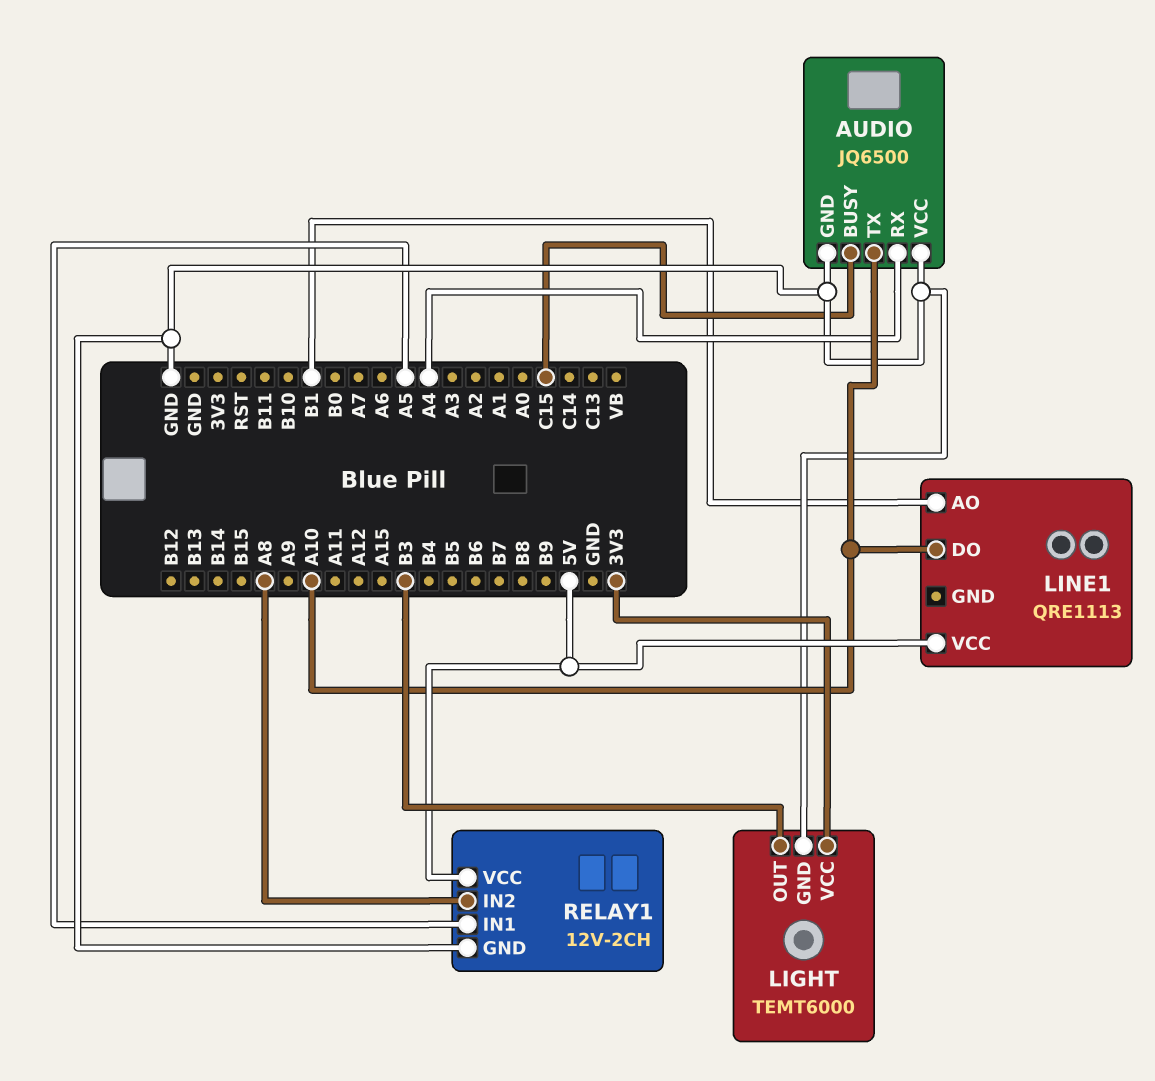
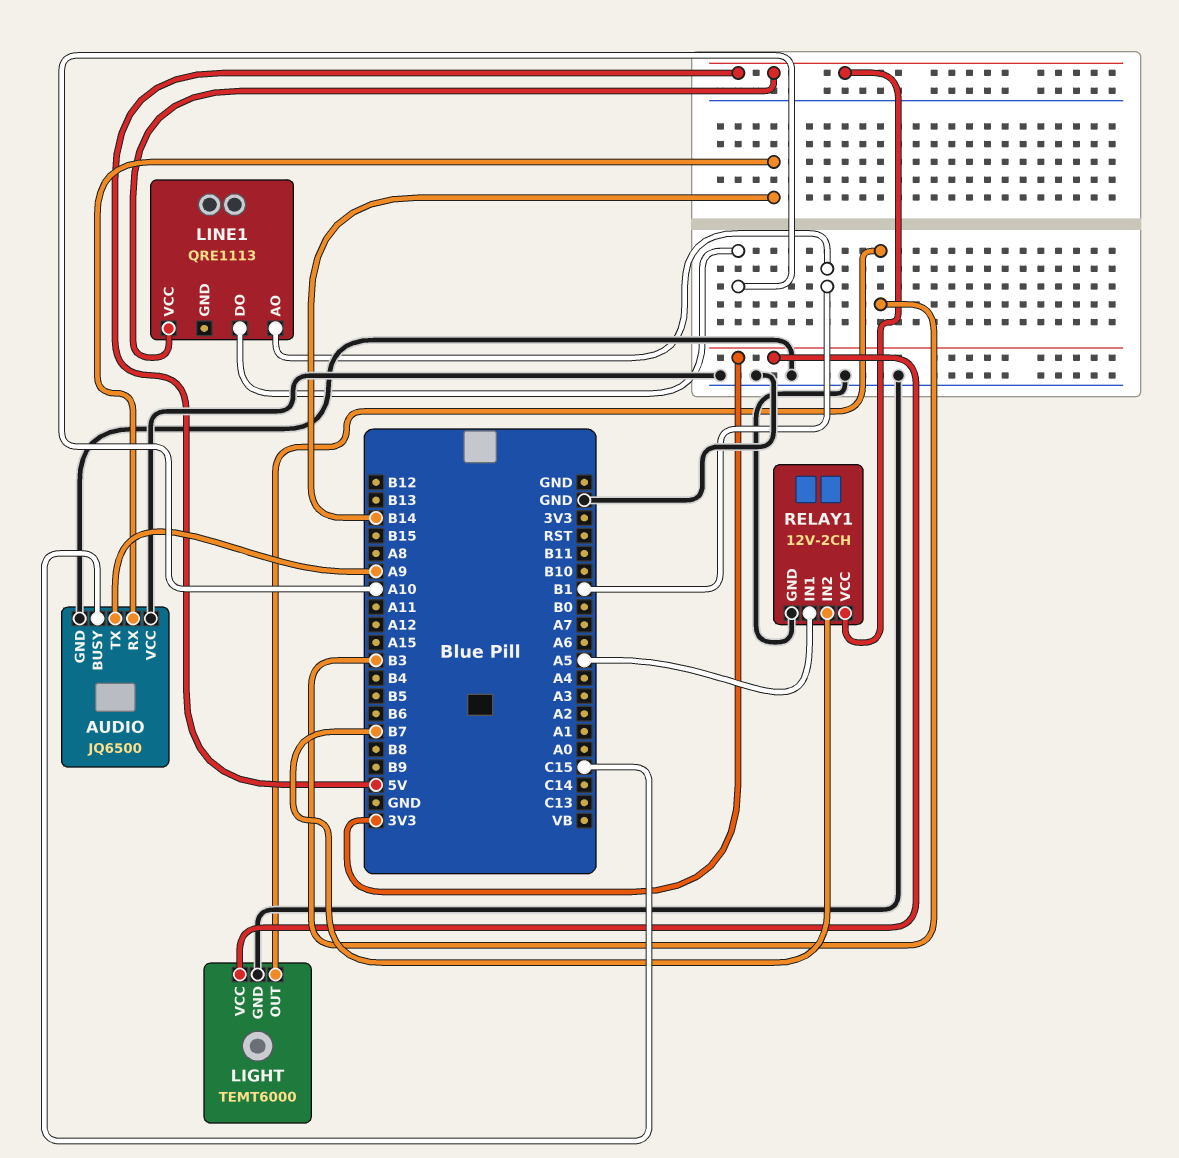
AUDIO pin RX: A4 -> B14
AUDIO pin TX: A10 -> A9
RELAY1 pin IN2: A8 -> B7

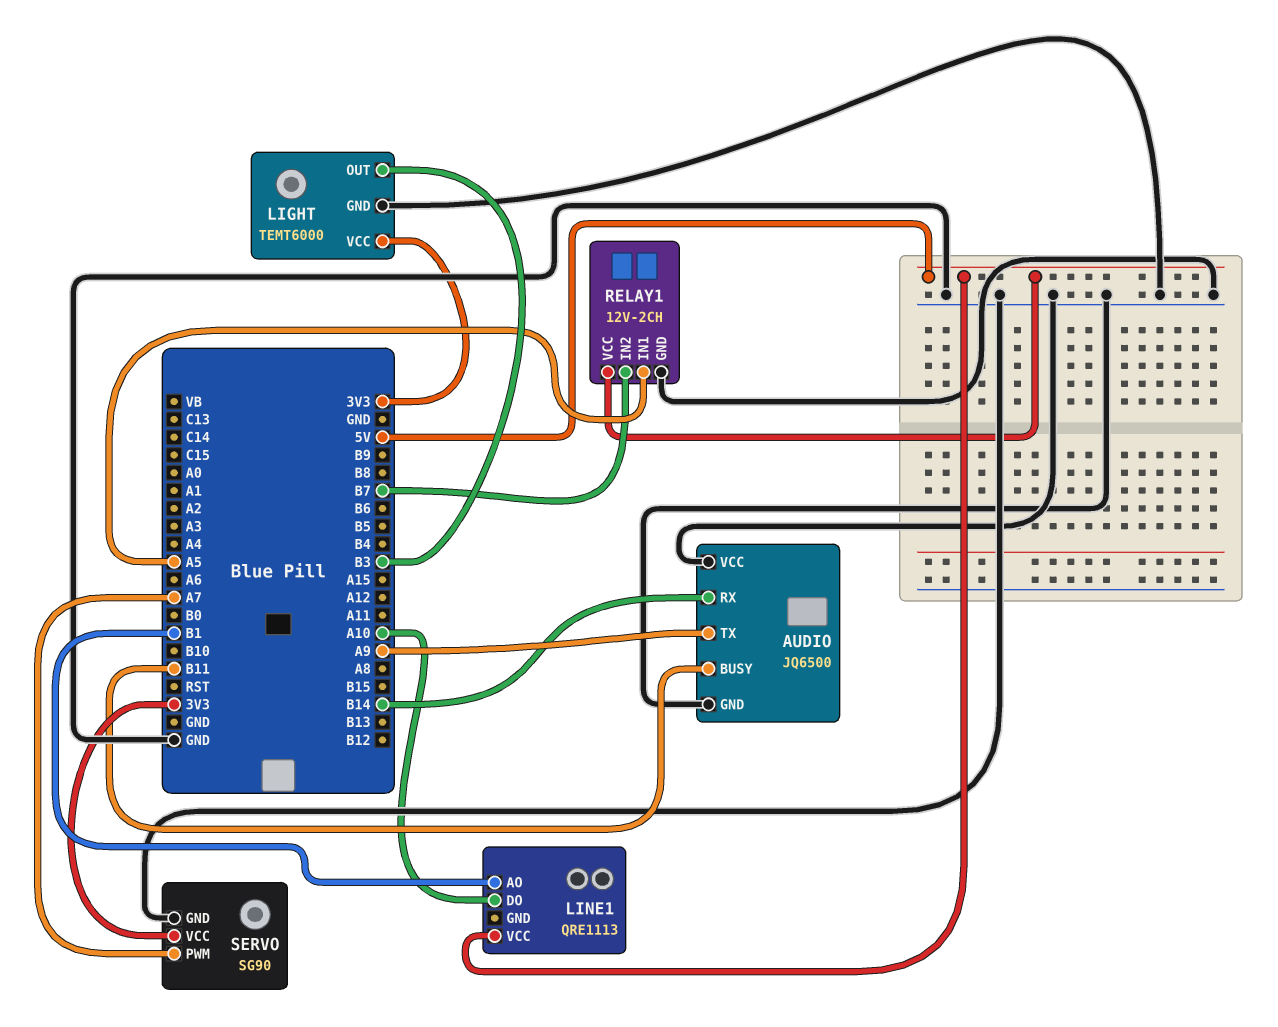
AUDIO pin BUSY: C15 -> B11
SERVO: none -> SG90
SERVO pin GND: none -> GND
SERVO pin PWM: none -> A7
SERVO pin VCC: none -> 3V3

